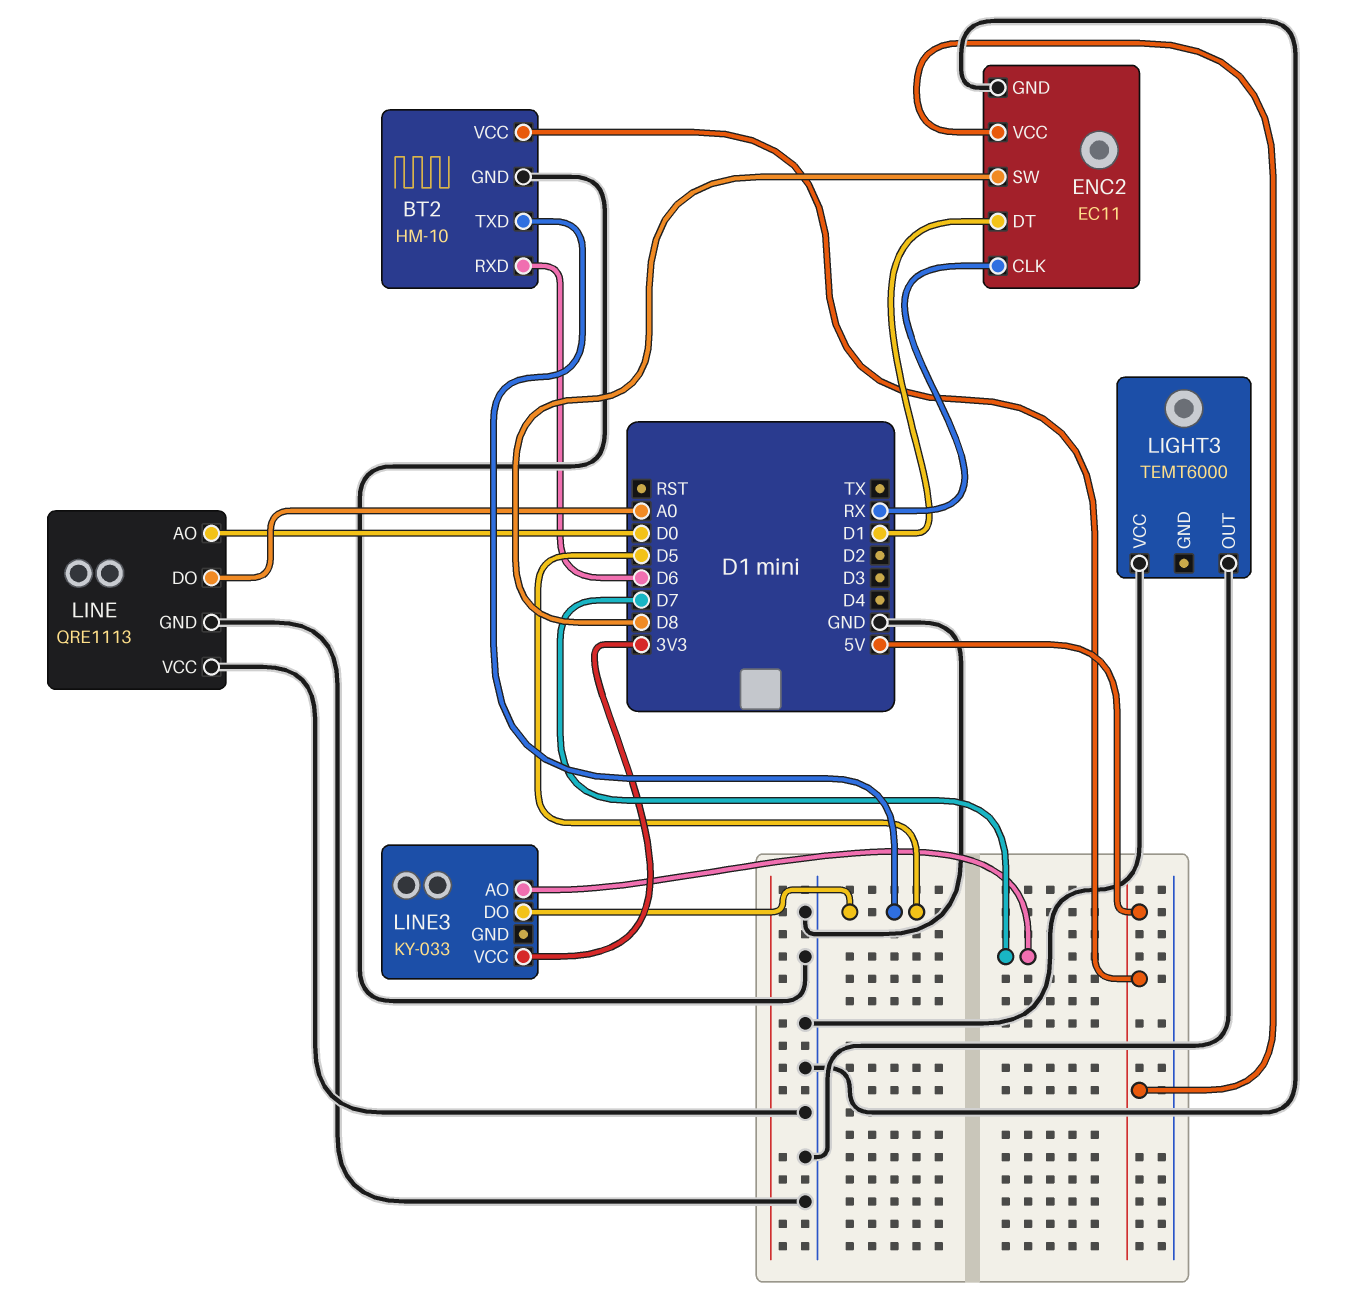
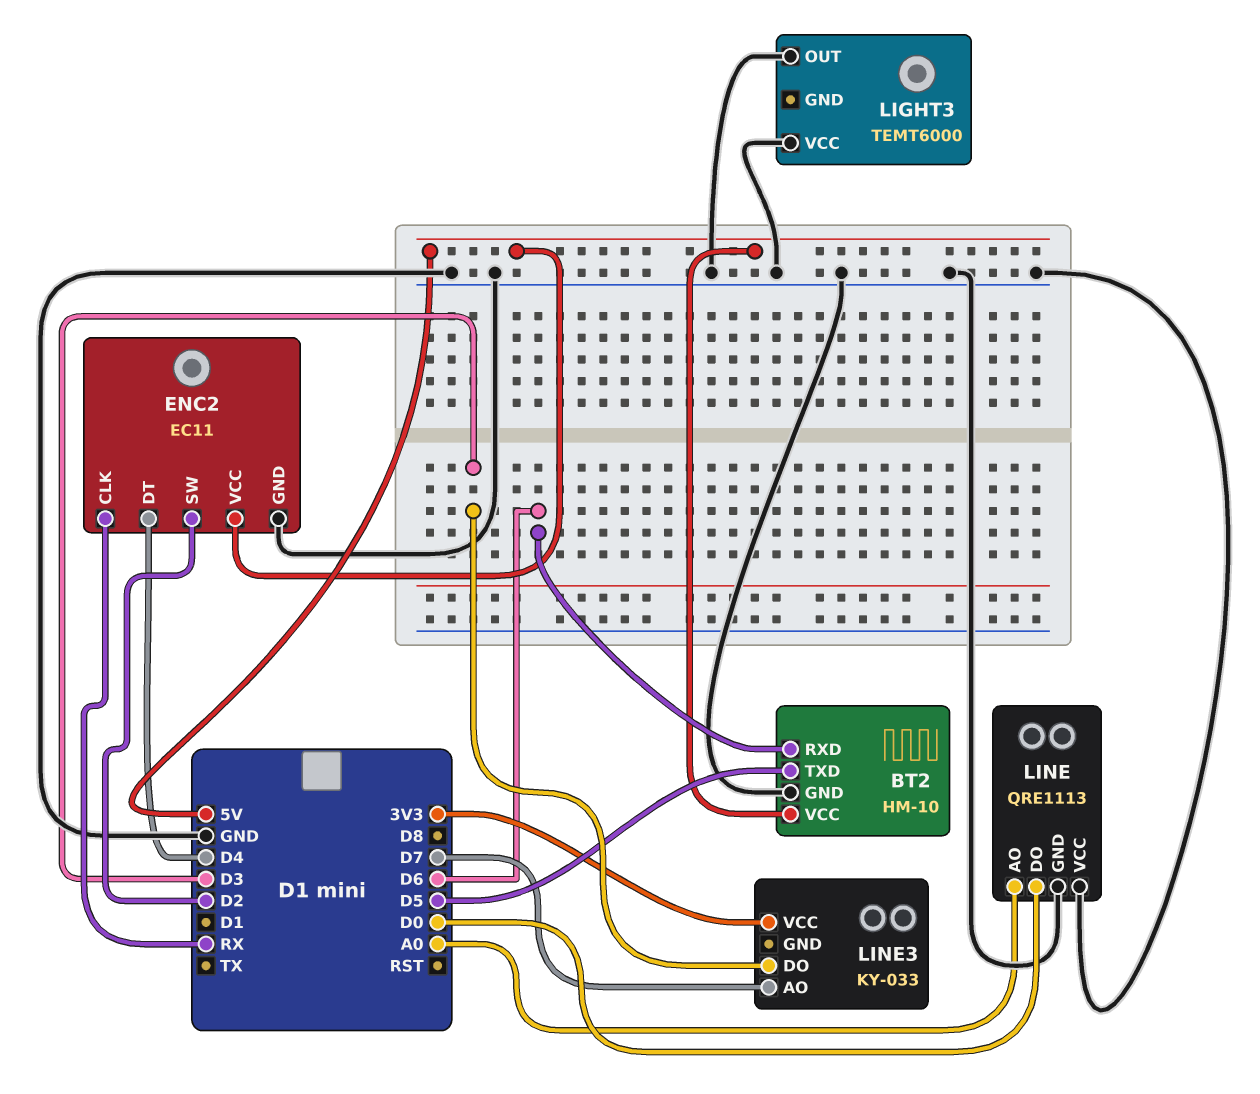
ENC2 pin DT: D1 -> D4
ENC2 pin SW: D8 -> D2
LINE pin AO: D0 -> A0
LINE pin DO: A0 -> D0
LINE3 pin DO: D5 -> D3

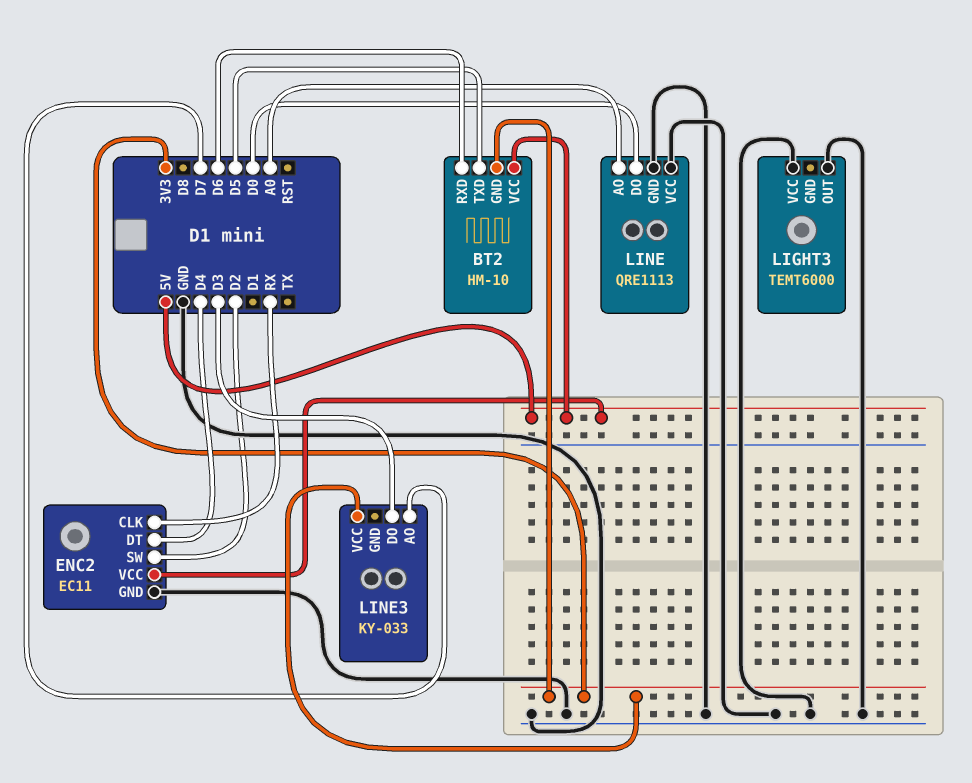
BT2 pin GND: GND -> 3V3

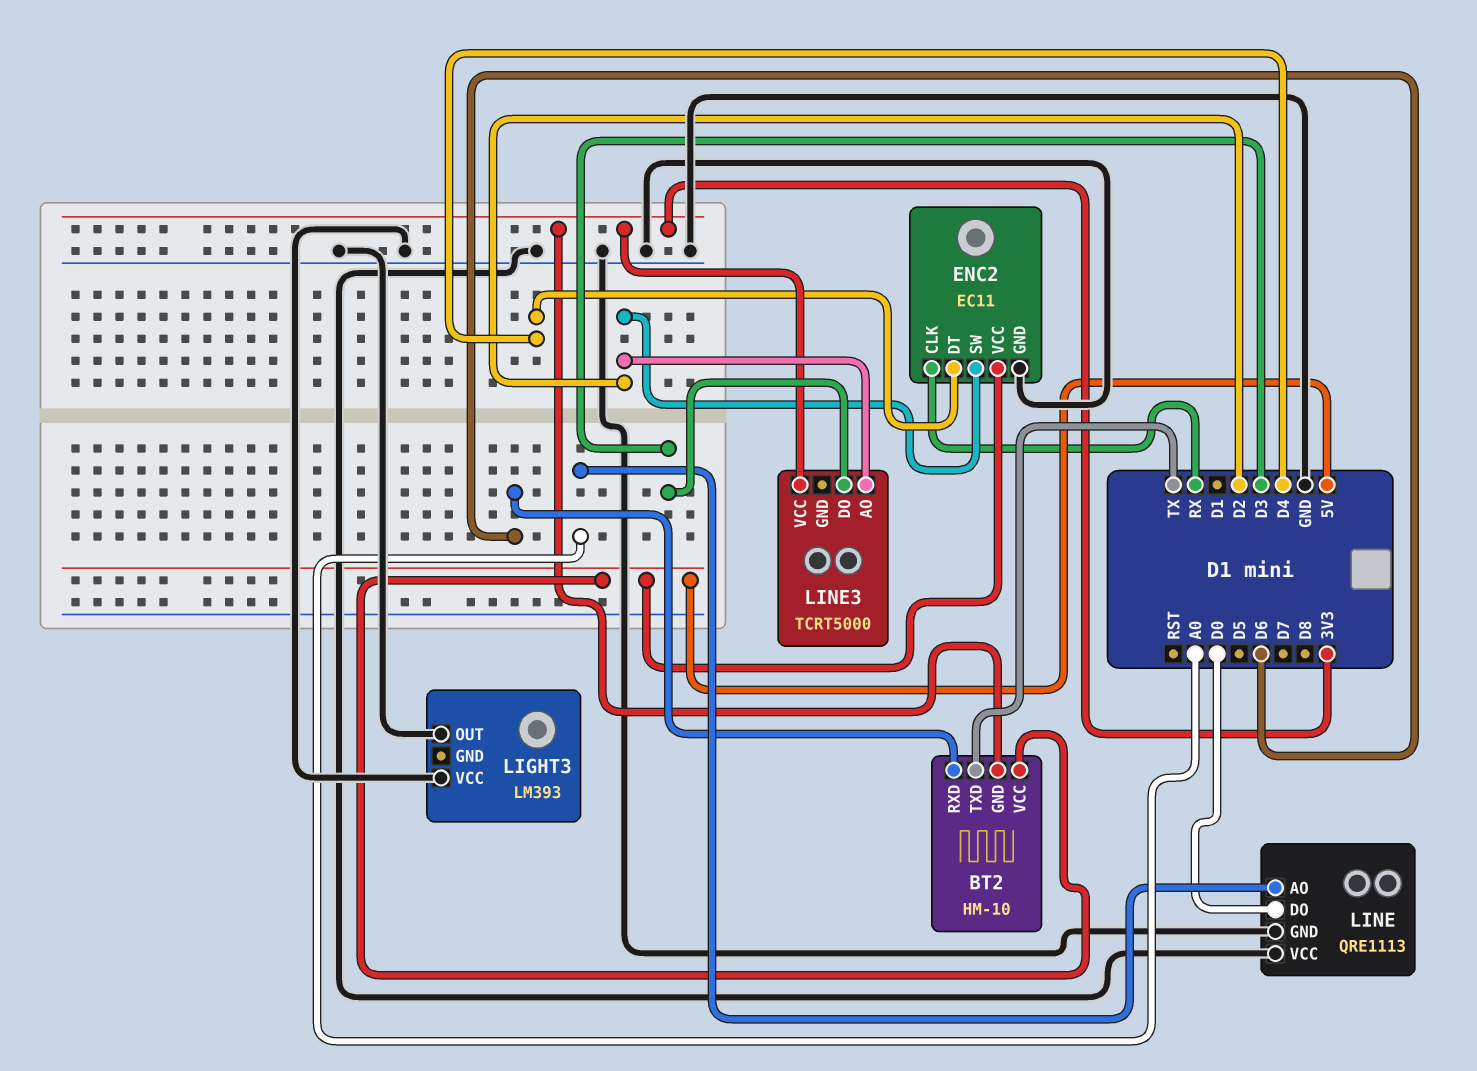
BT2 pin TXD: D5 -> TX
LIGHT3: TEMT6000 -> LM393
LINE3: KY-033 -> TCRT5000
LINE3 pin AO: D7 -> D2

